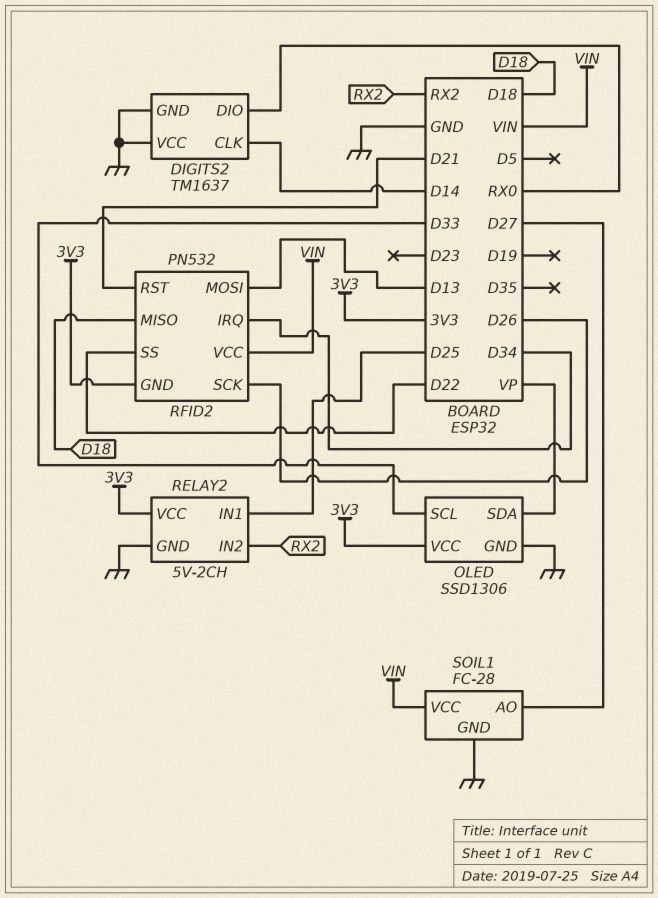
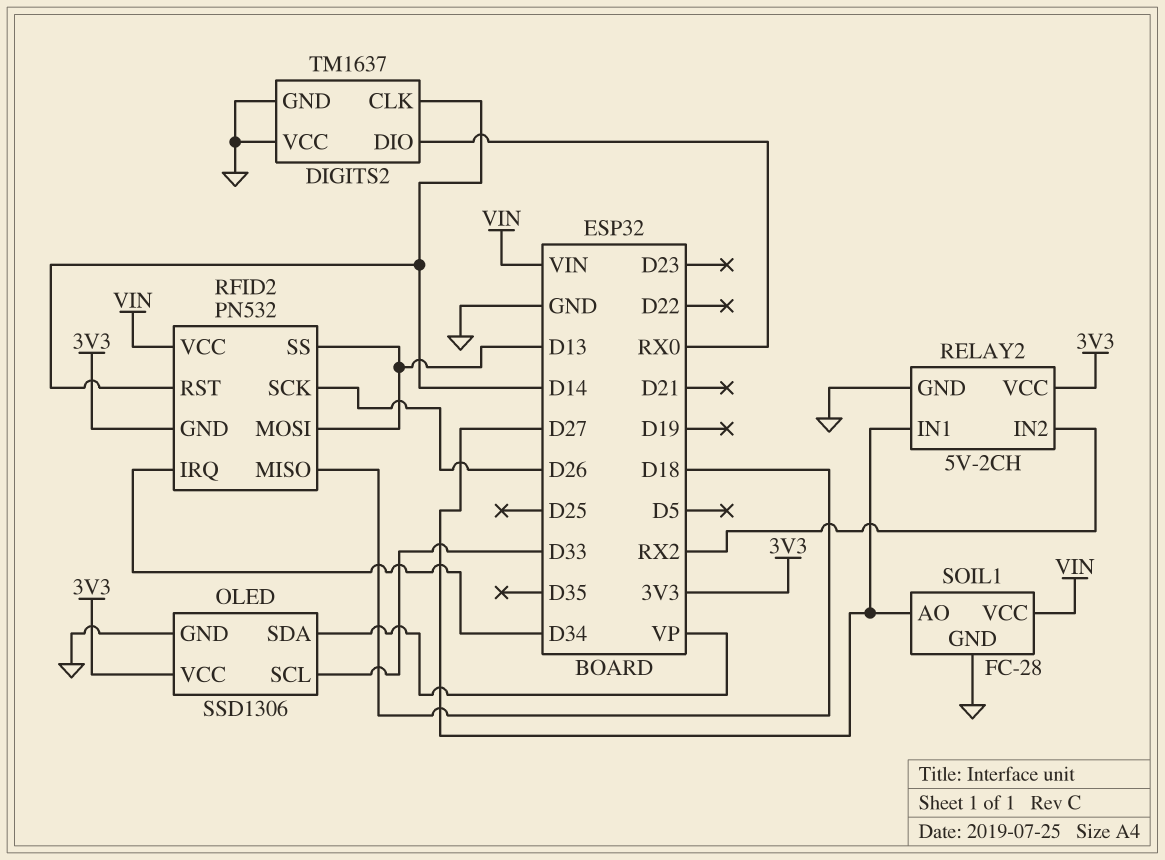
RELAY2 pin IN1: D25 -> D27
RFID2 pin RST: D21 -> D14
RFID2 pin SS: D22 -> D13

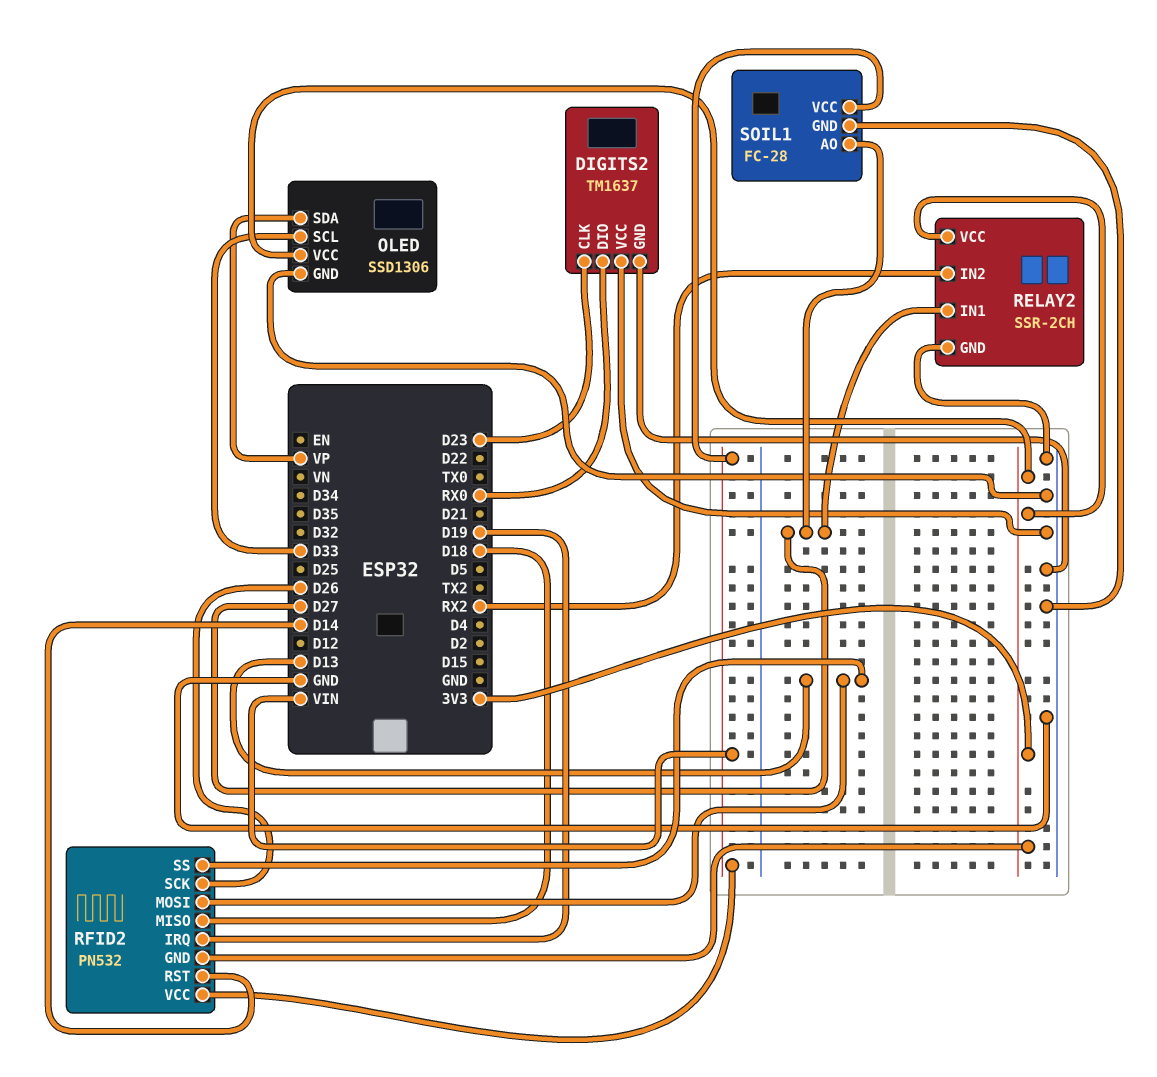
DIGITS2 pin CLK: D14 -> D23
RELAY2: 5V-2CH -> SSR-2CH
RFID2 pin IRQ: D34 -> D19

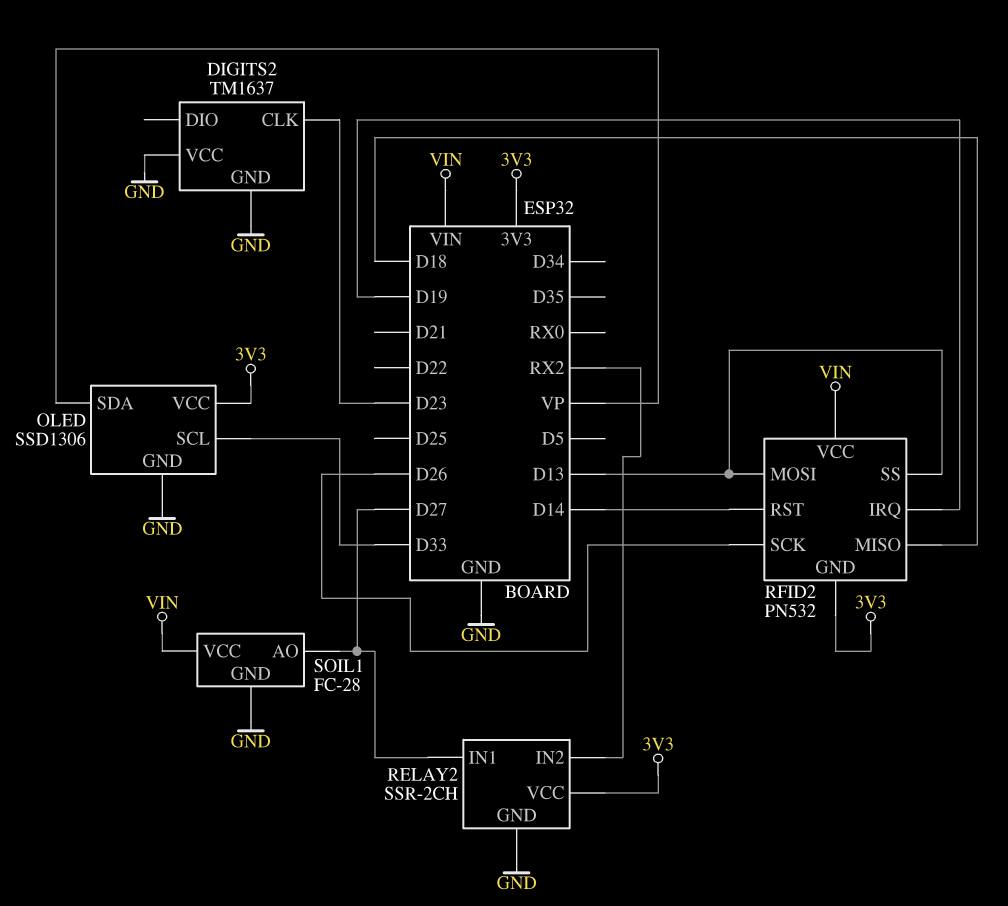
DIGITS2 pin DIO: RX0 -> none

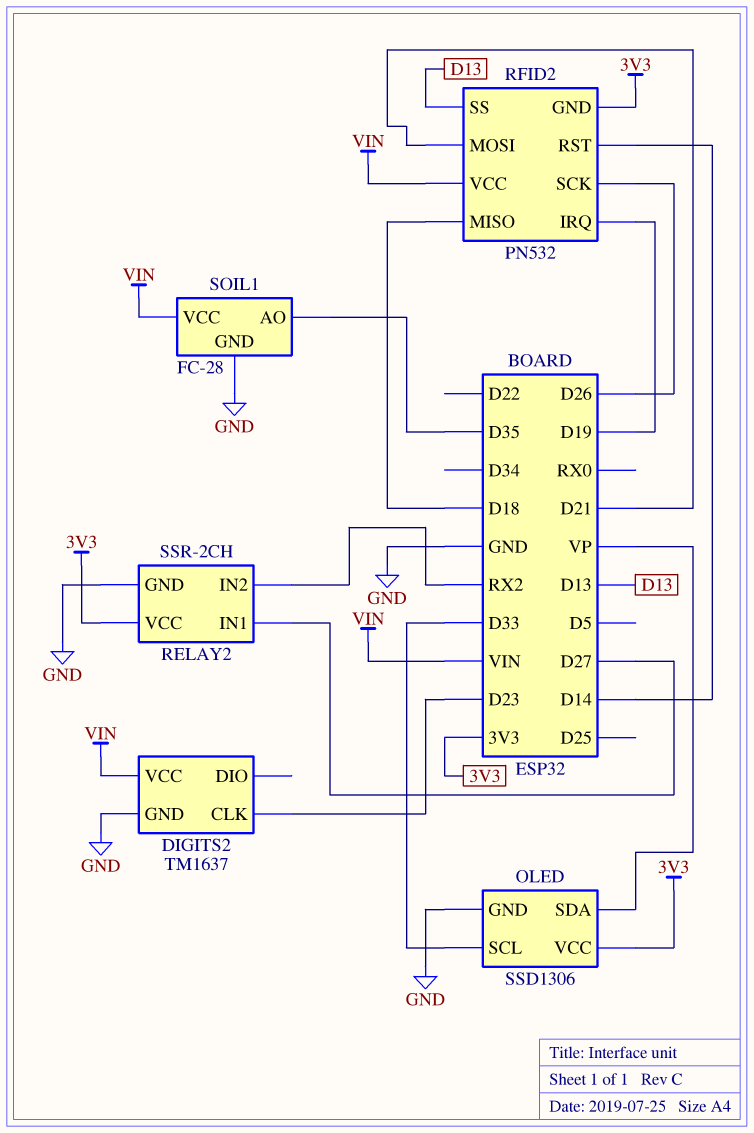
DIGITS2 pin VCC: GND -> VIN
RFID2 pin MOSI: D13 -> D21
SOIL1 pin AO: D27 -> D35

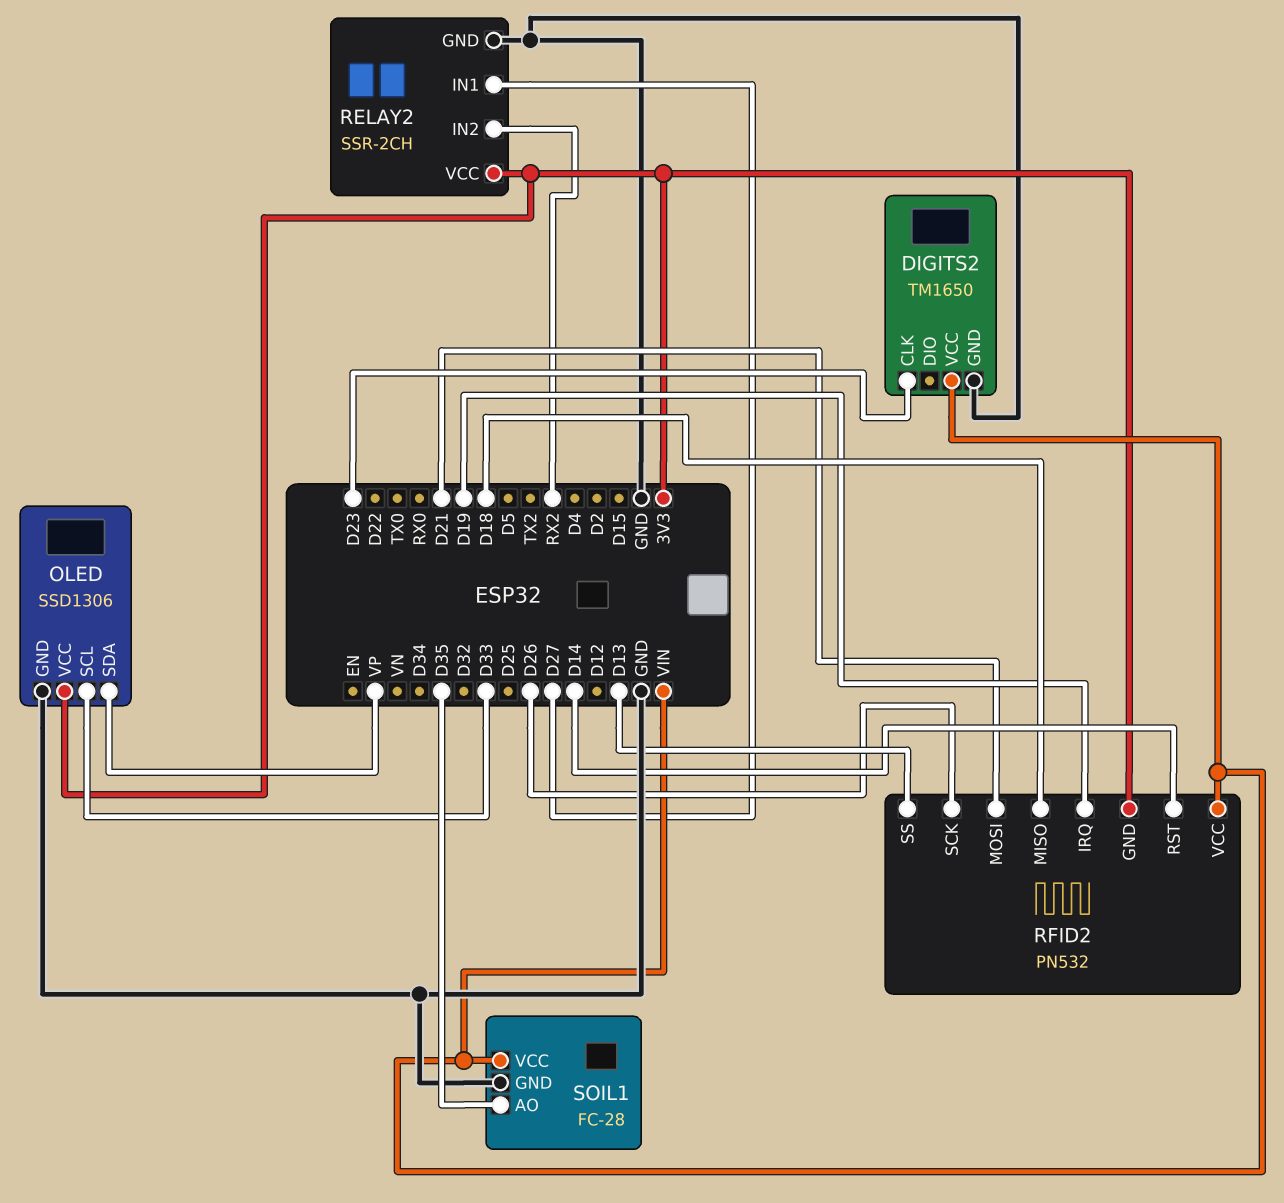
DIGITS2: TM1637 -> TM1650

